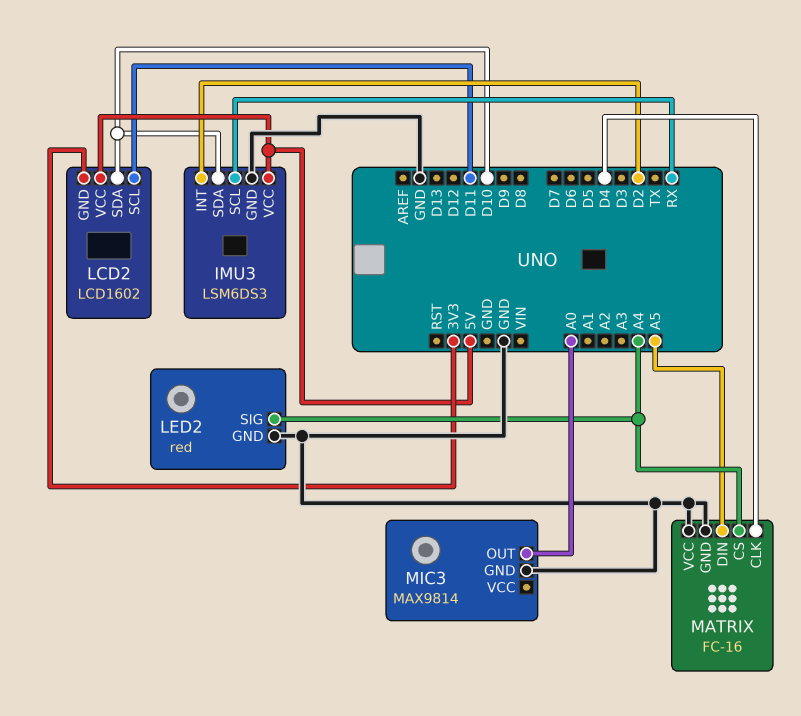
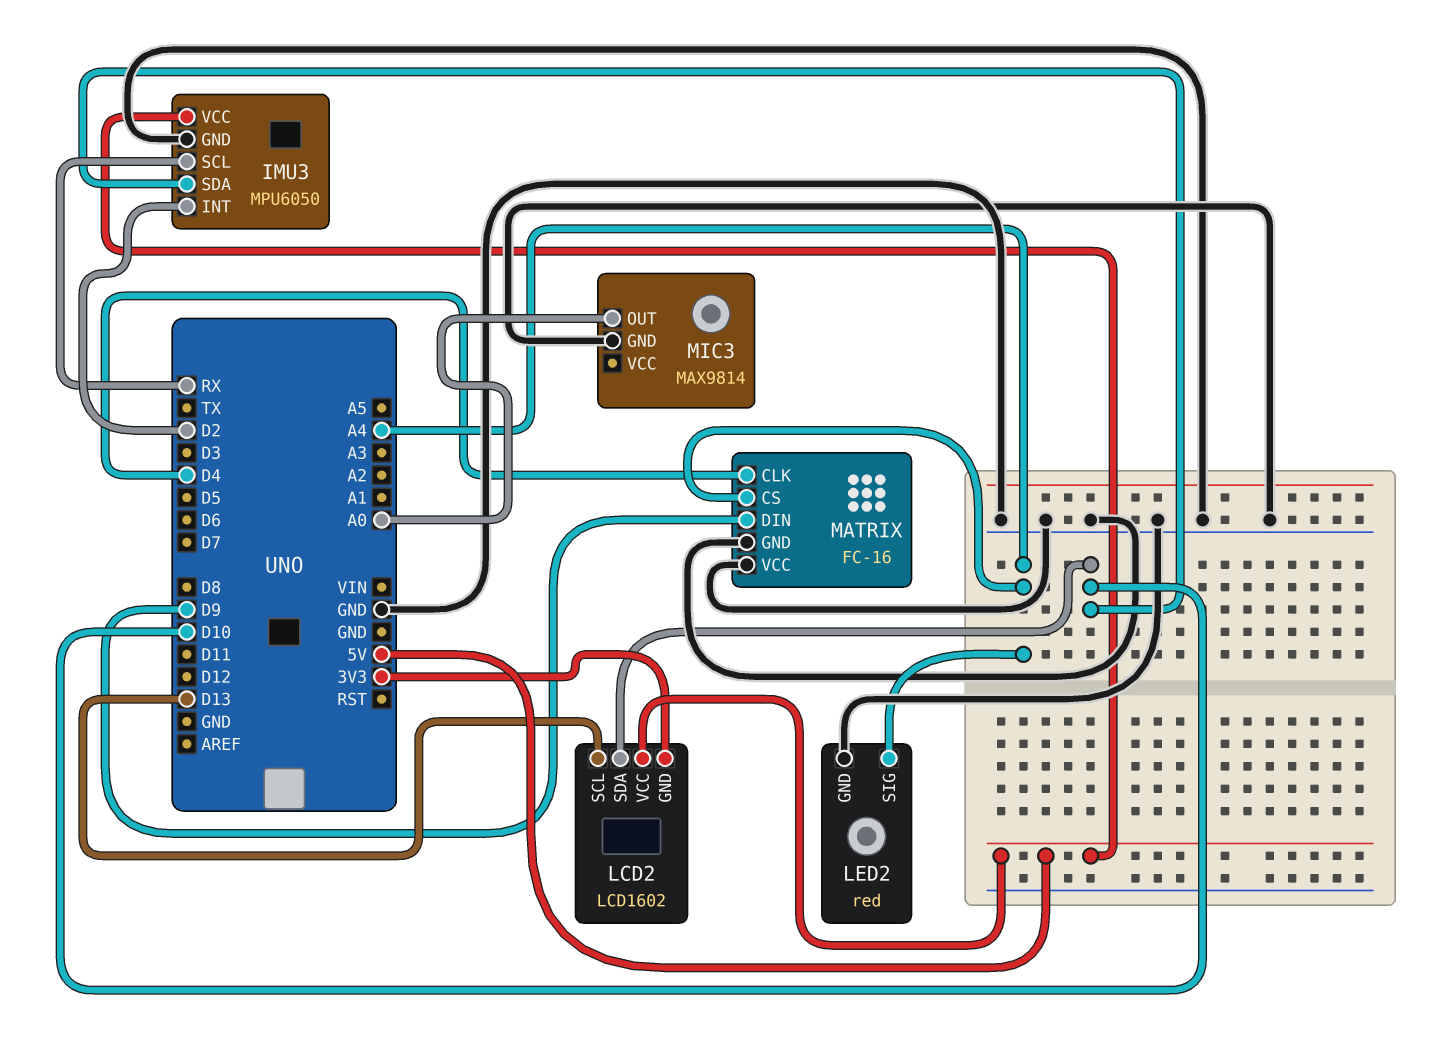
IMU3: LSM6DS3 -> MPU6050
LCD2 pin SCL: D11 -> D13
MATRIX pin DIN: A5 -> D9

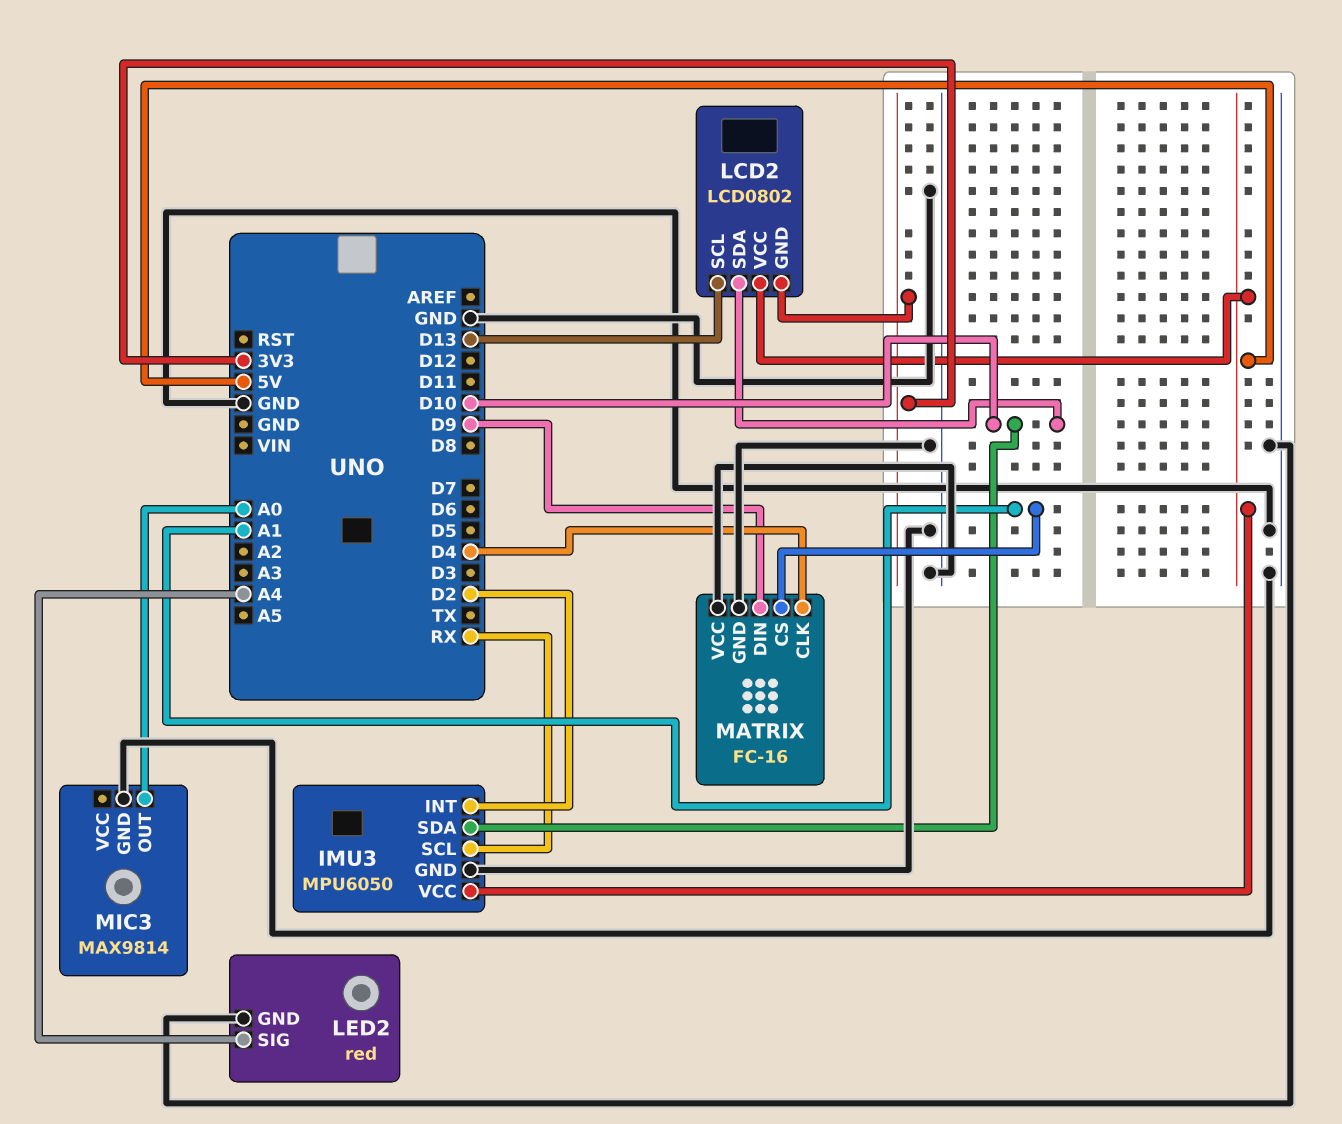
LCD2: LCD1602 -> LCD0802
MATRIX pin CS: A4 -> A1

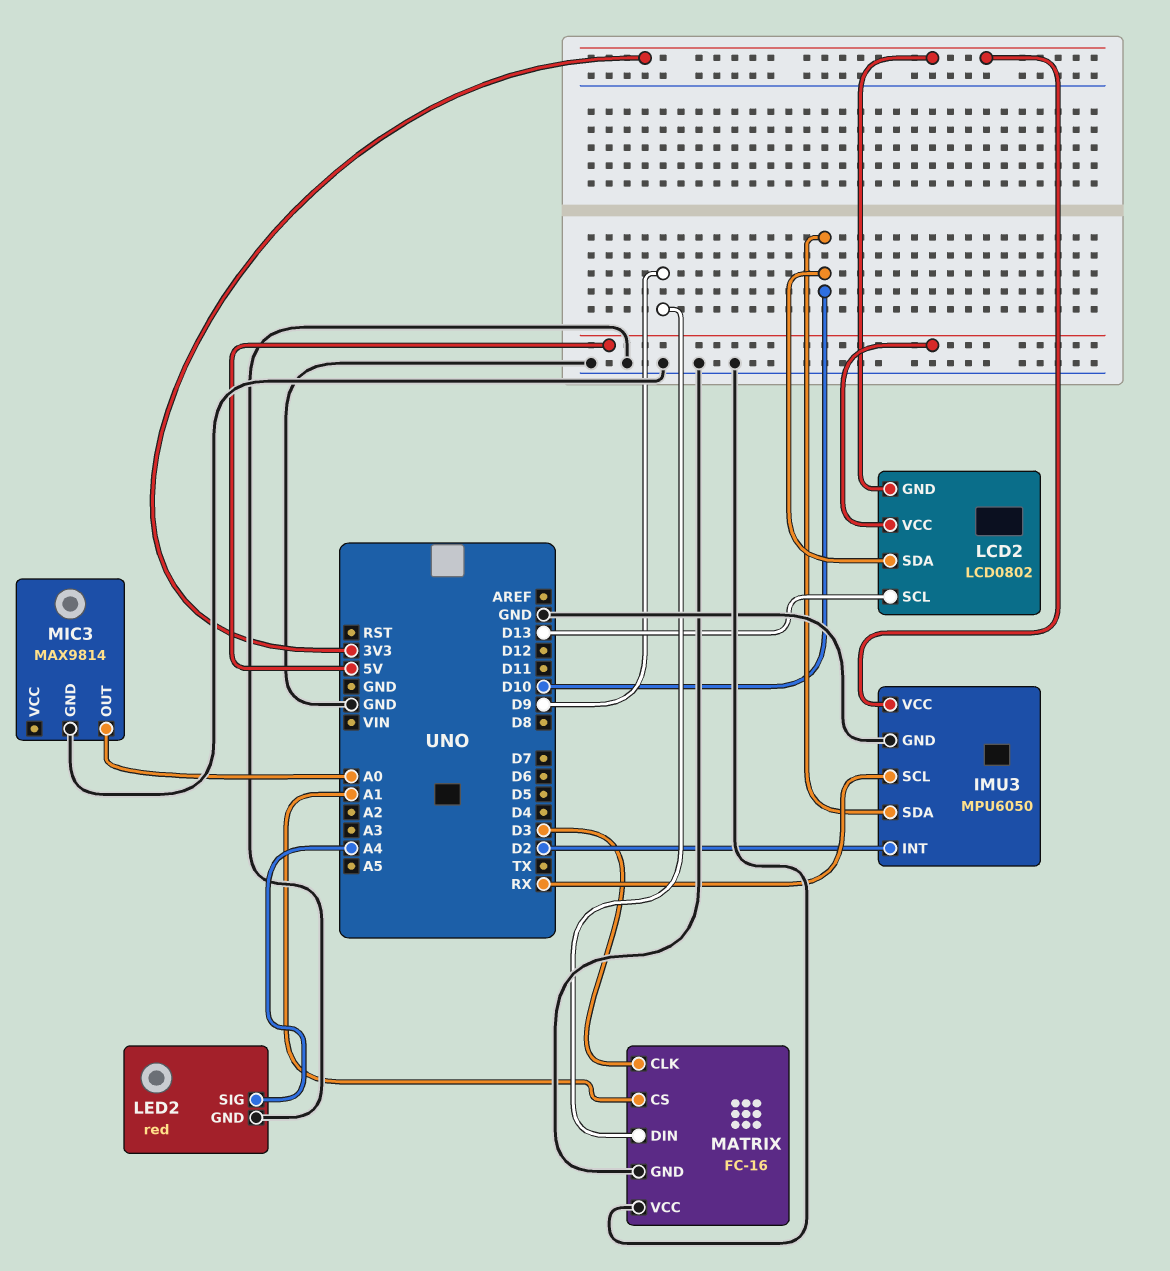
IMU3 pin VCC: 5V -> 3V3
MATRIX pin CLK: D4 -> D3

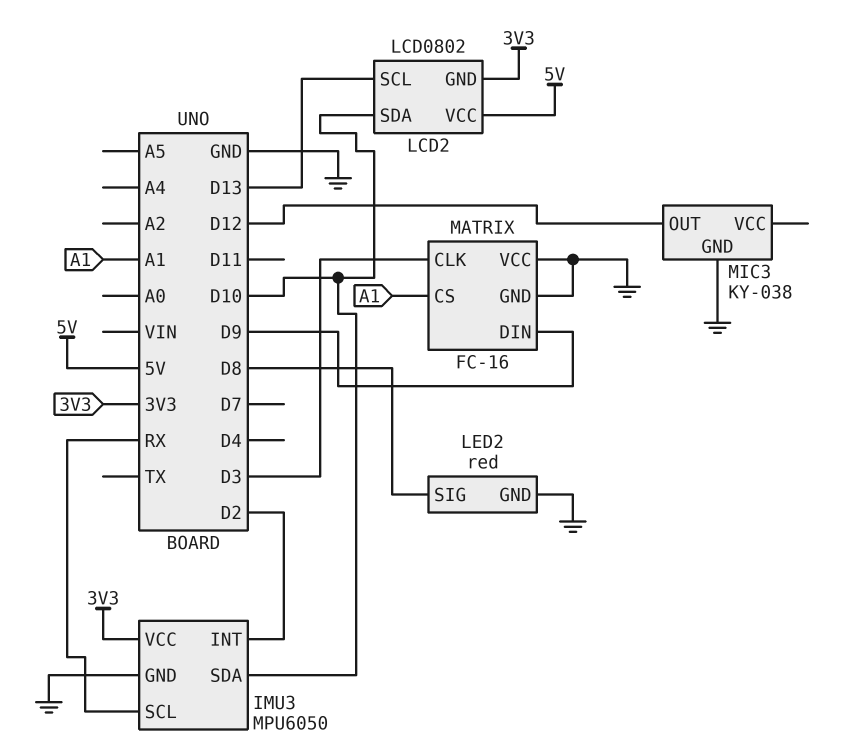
LED2 pin SIG: A4 -> D8
MIC3: MAX9814 -> KY-038
MIC3 pin OUT: A0 -> D12

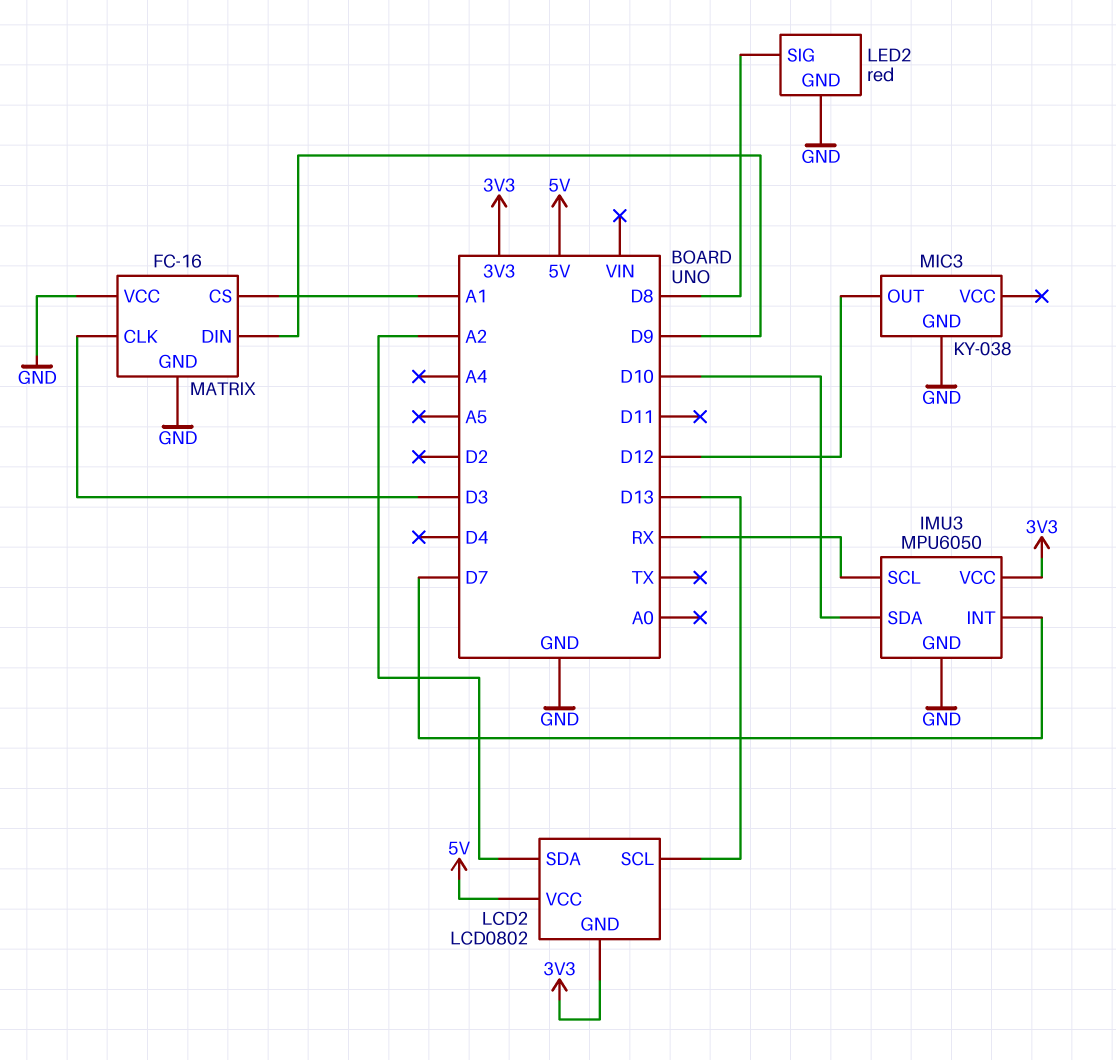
IMU3 pin INT: D2 -> D7
LCD2 pin SDA: D10 -> A2

